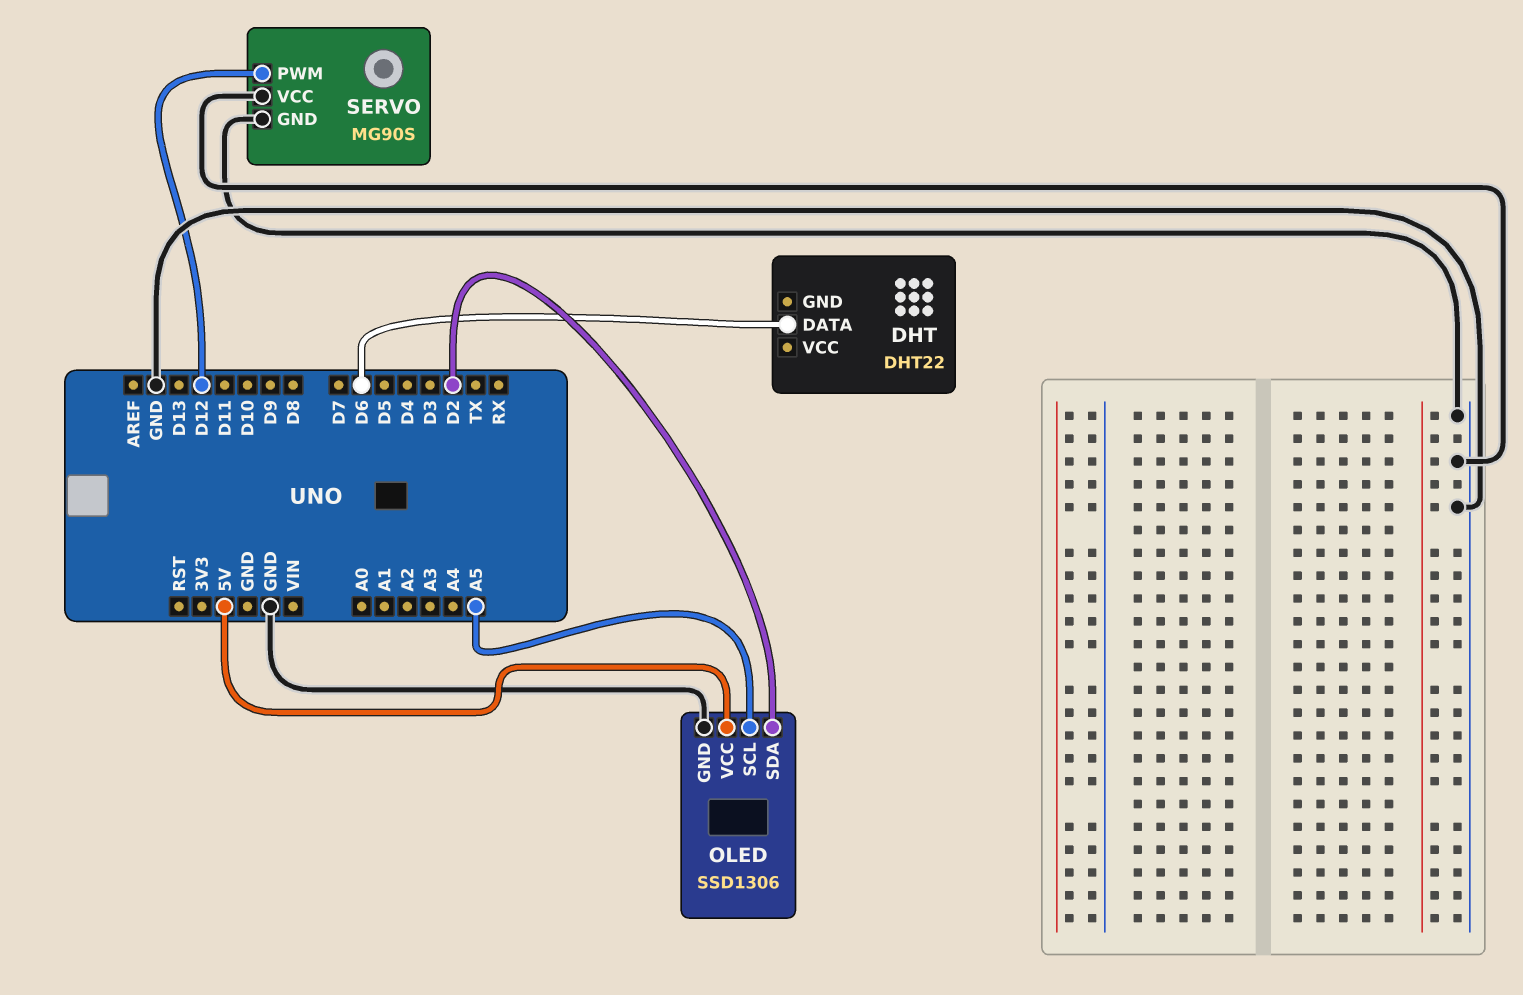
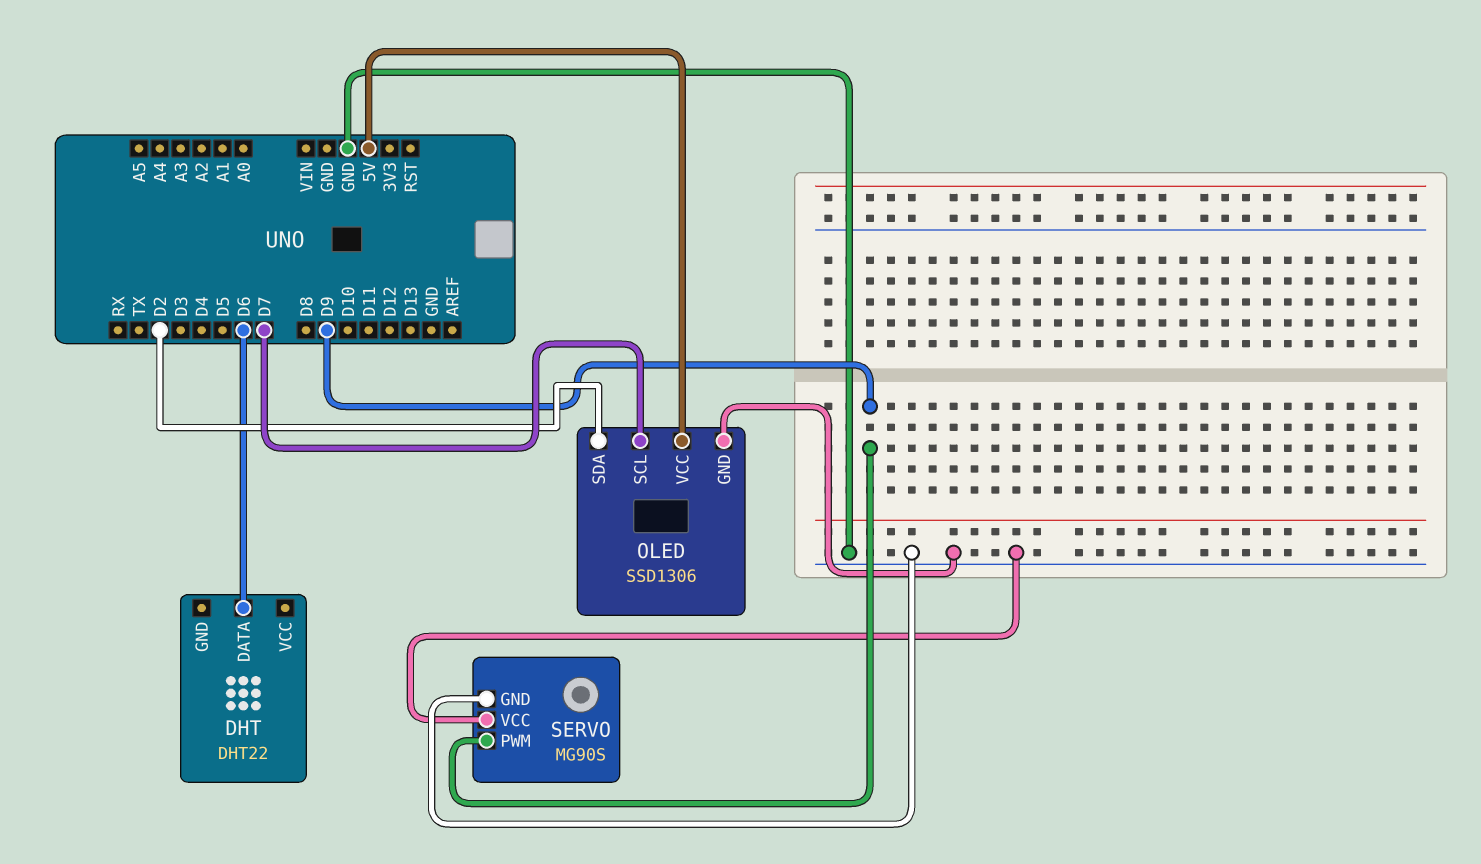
OLED pin SCL: A5 -> D7
SERVO pin PWM: D12 -> D9

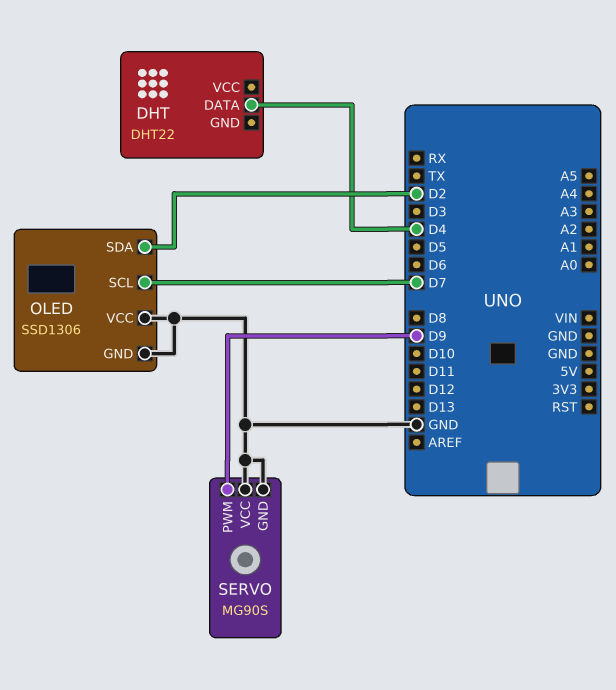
DHT pin DATA: D6 -> D4
OLED pin VCC: 5V -> GND

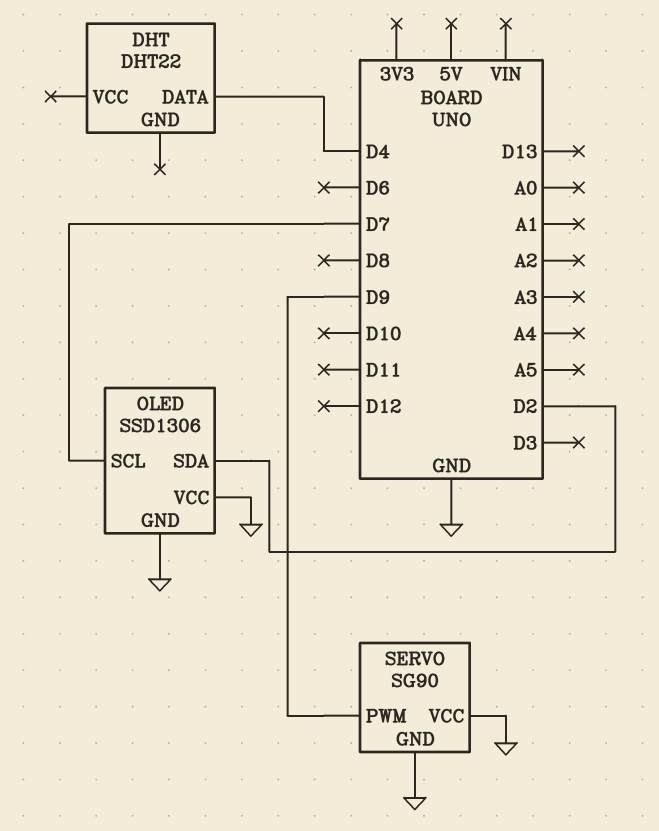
SERVO: MG90S -> SG90

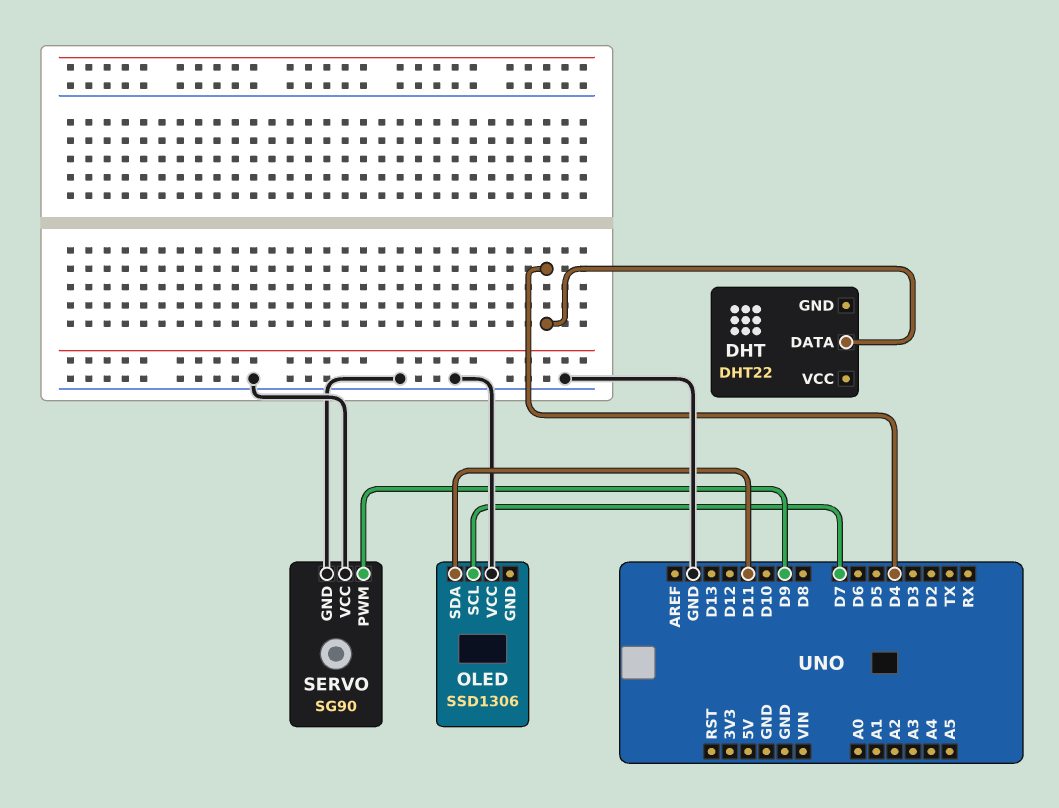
OLED pin GND: GND -> none
OLED pin SDA: D2 -> D11

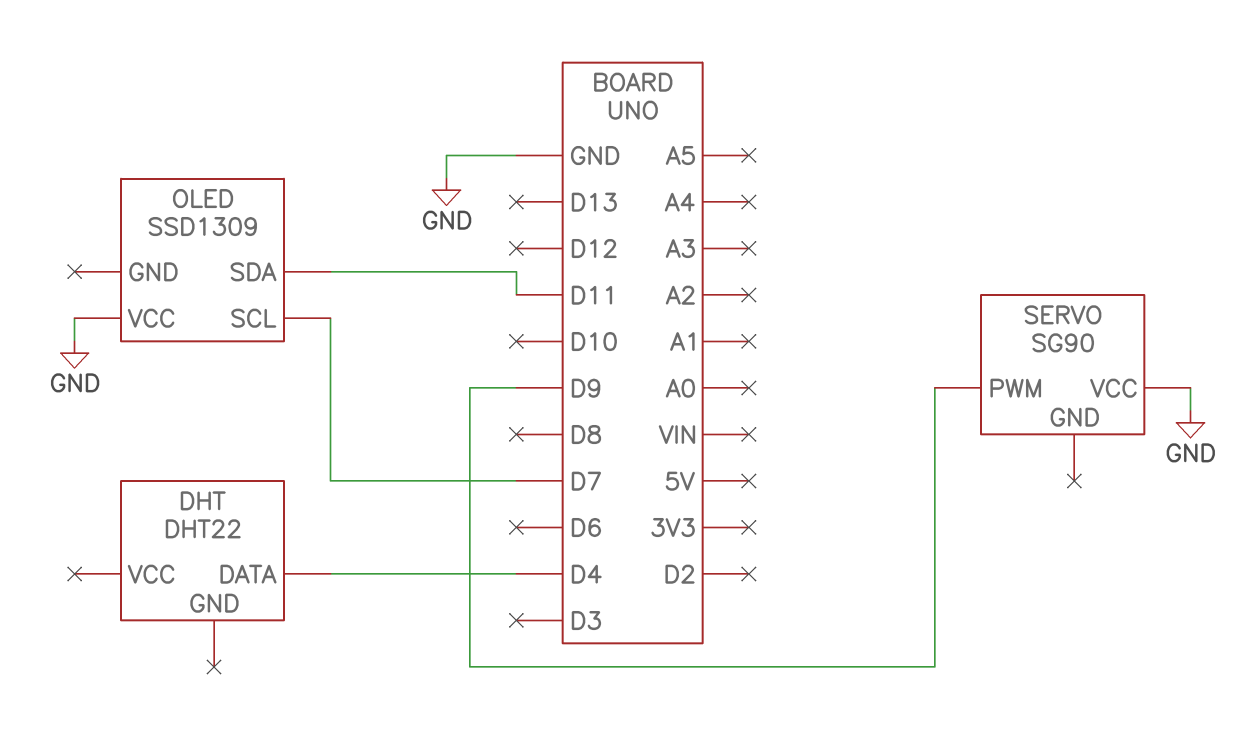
OLED: SSD1306 -> SSD1309
SERVO pin GND: GND -> none

